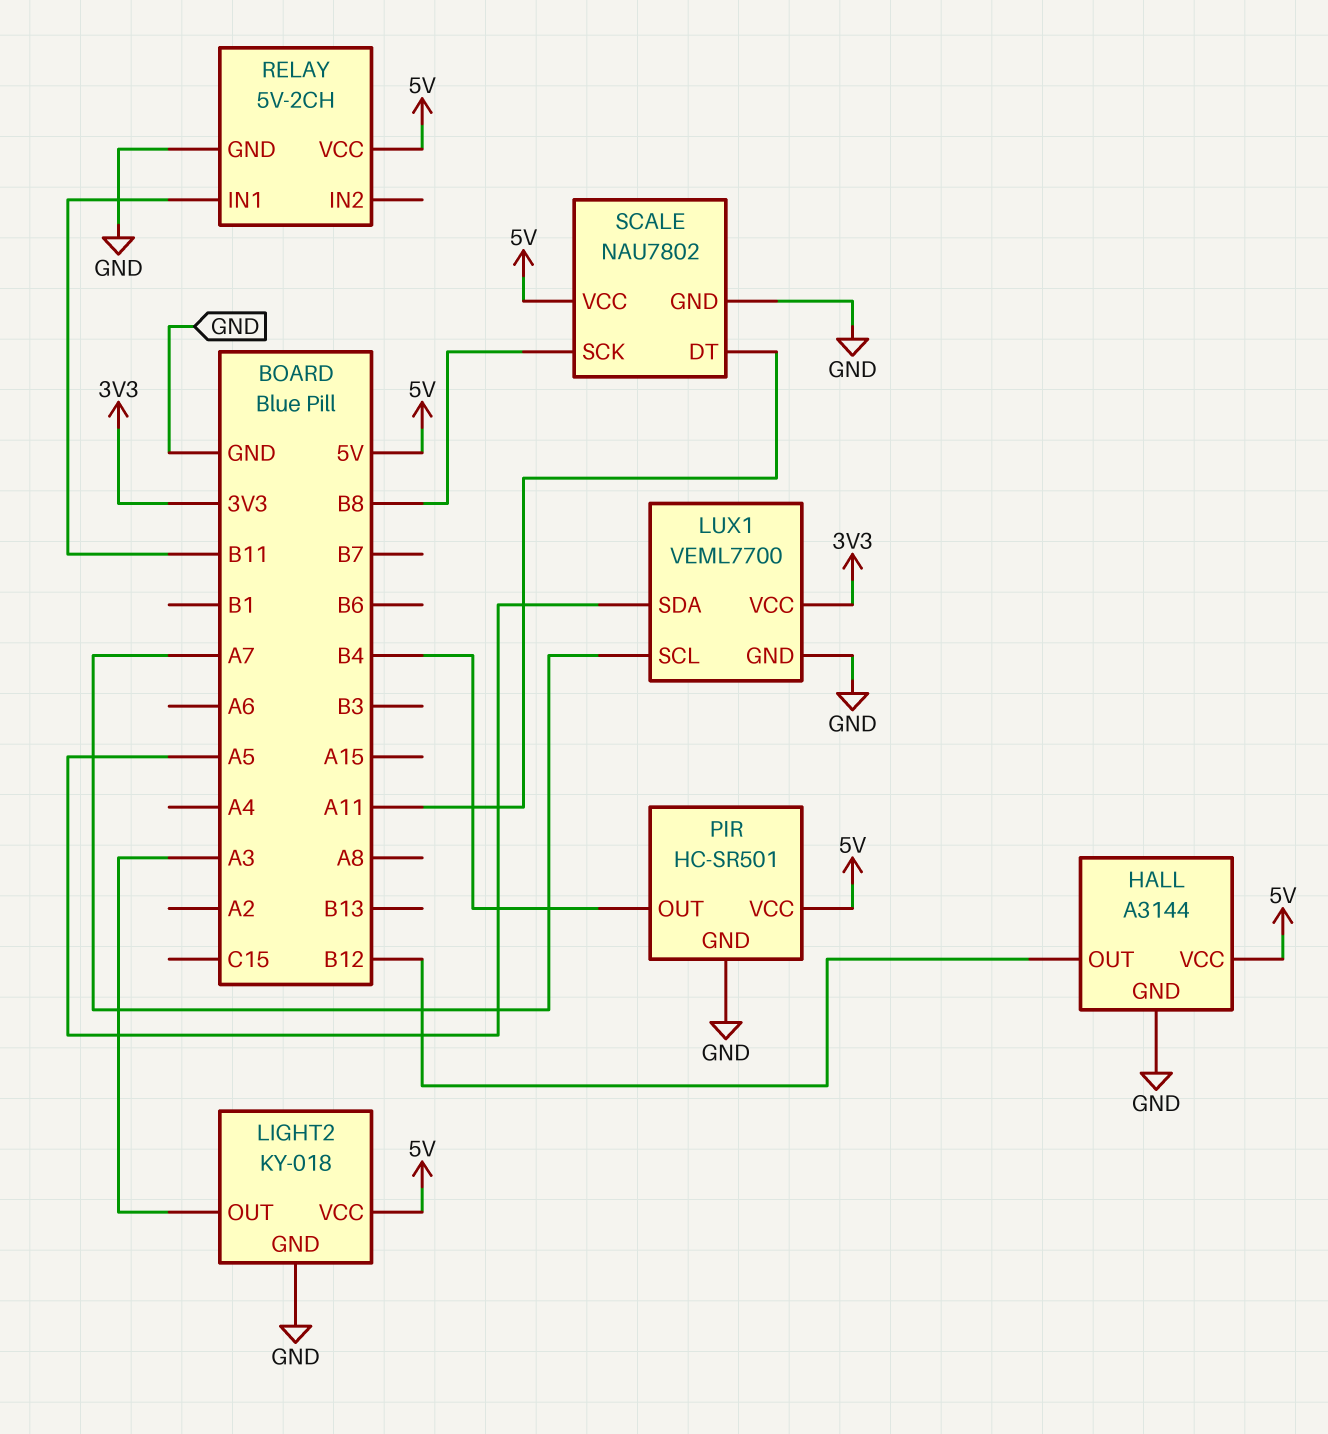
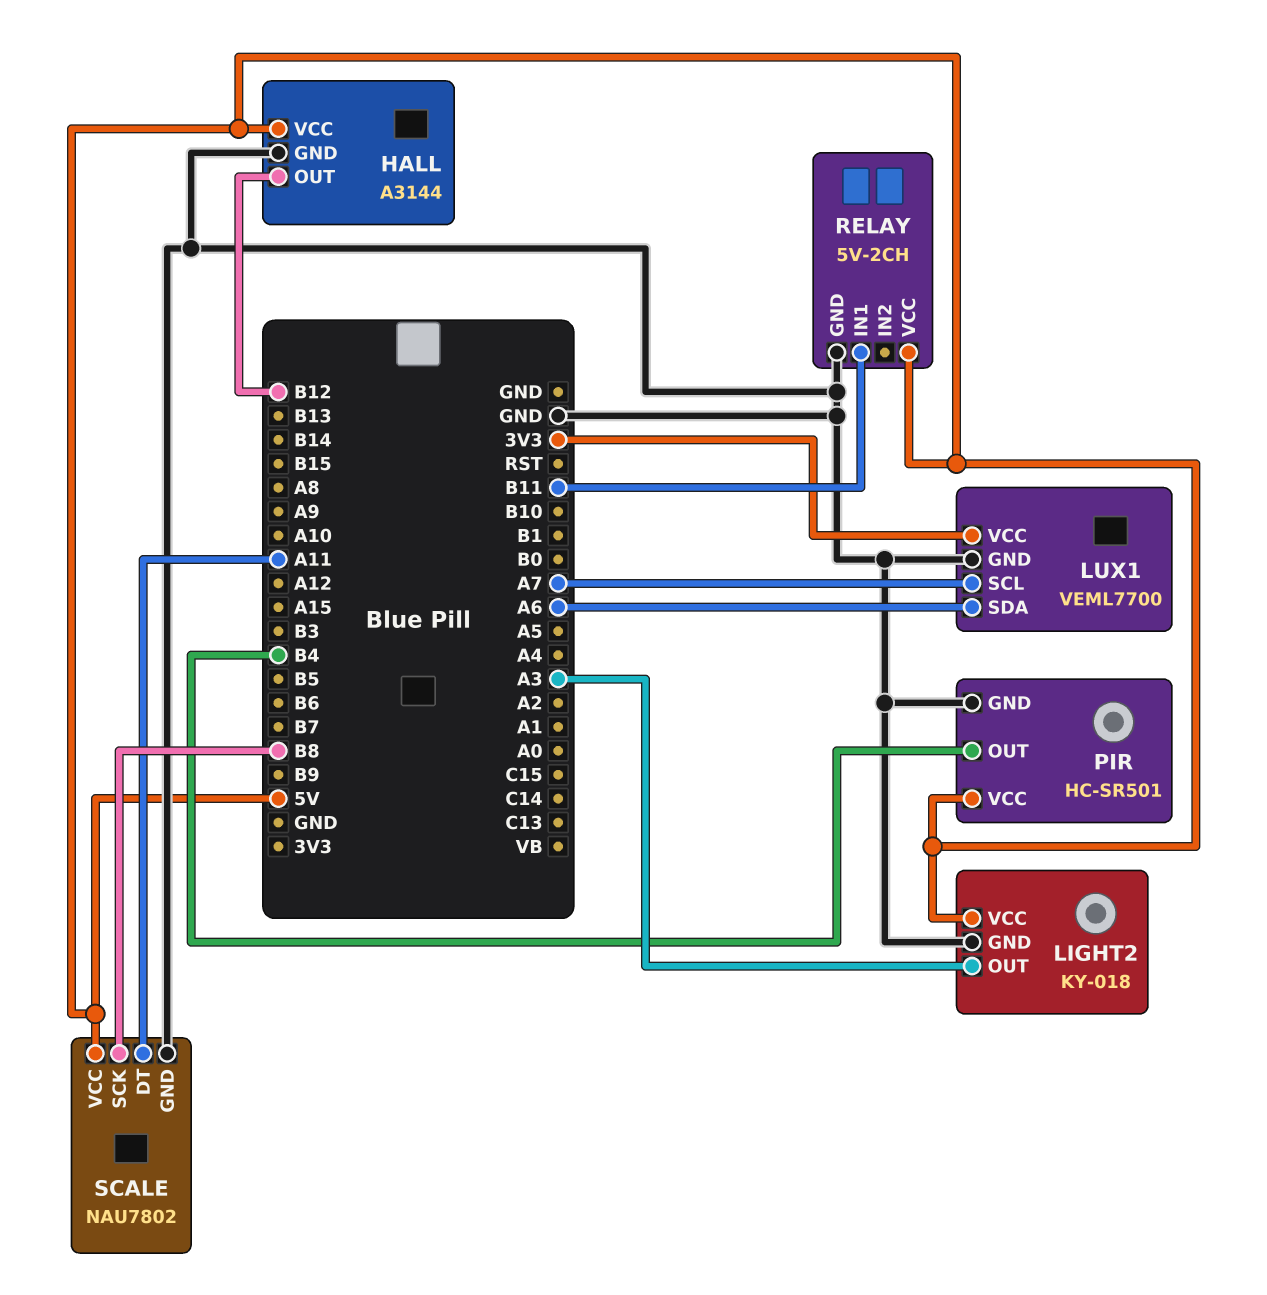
LUX1 pin SDA: A5 -> A6

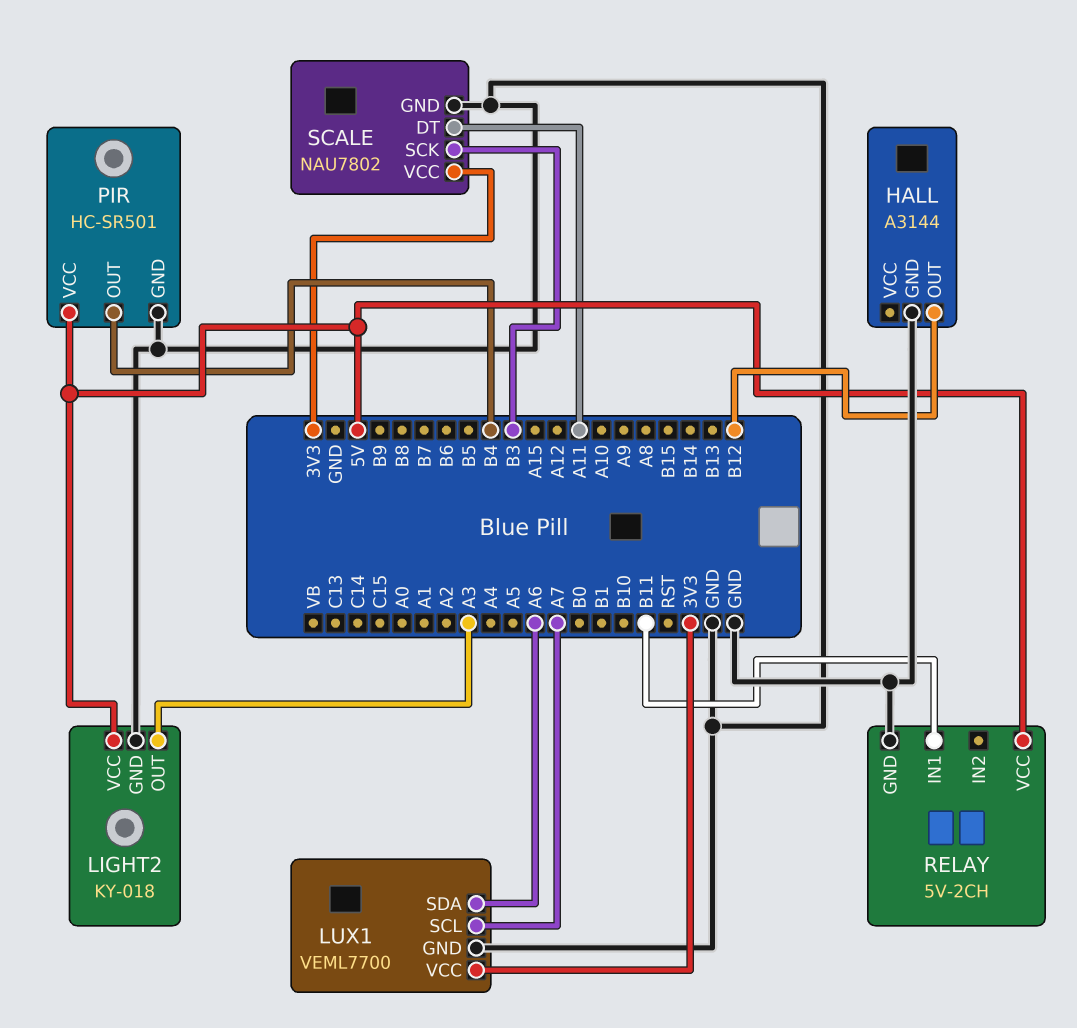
HALL pin VCC: 5V -> none
SCALE pin SCK: B8 -> B3
SCALE pin VCC: 5V -> 3V3

